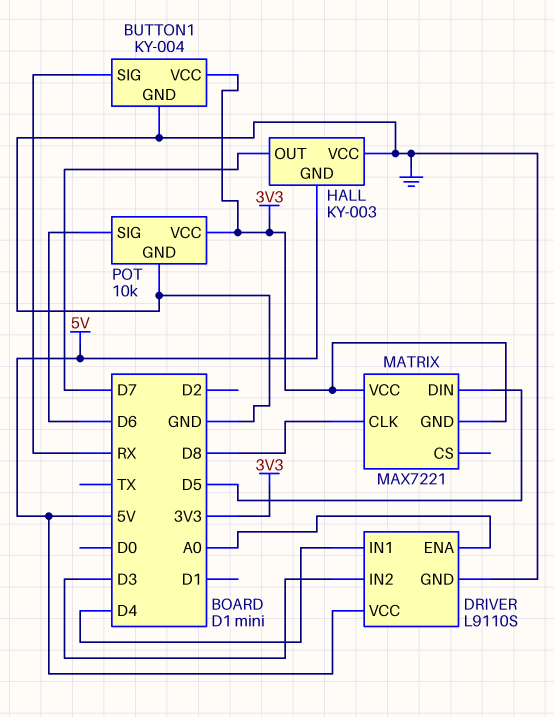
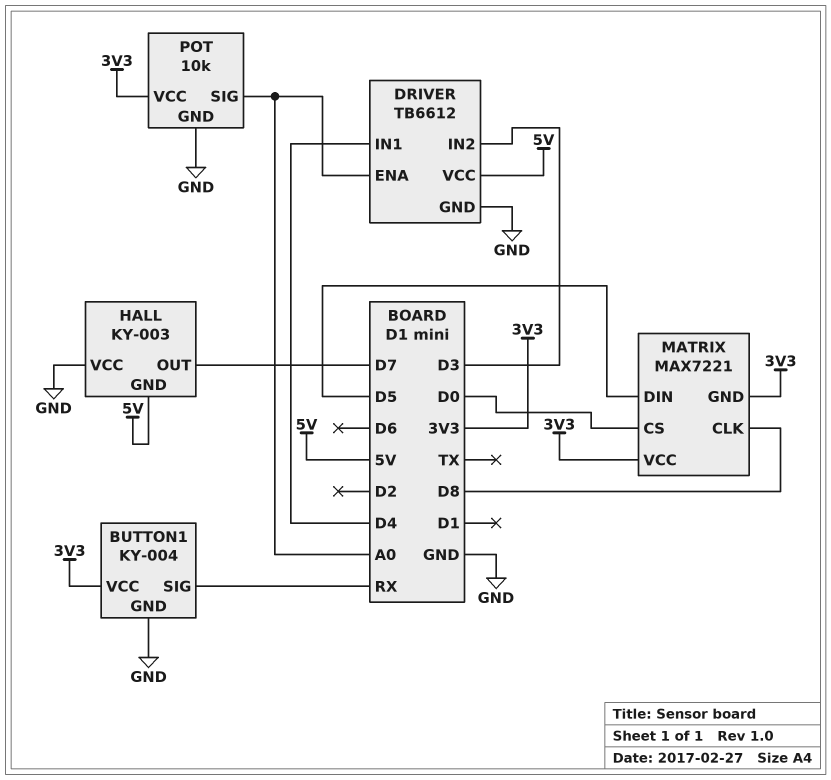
DRIVER: L9110S -> TB6612
MATRIX pin CS: none -> D0
POT pin SIG: D6 -> A0

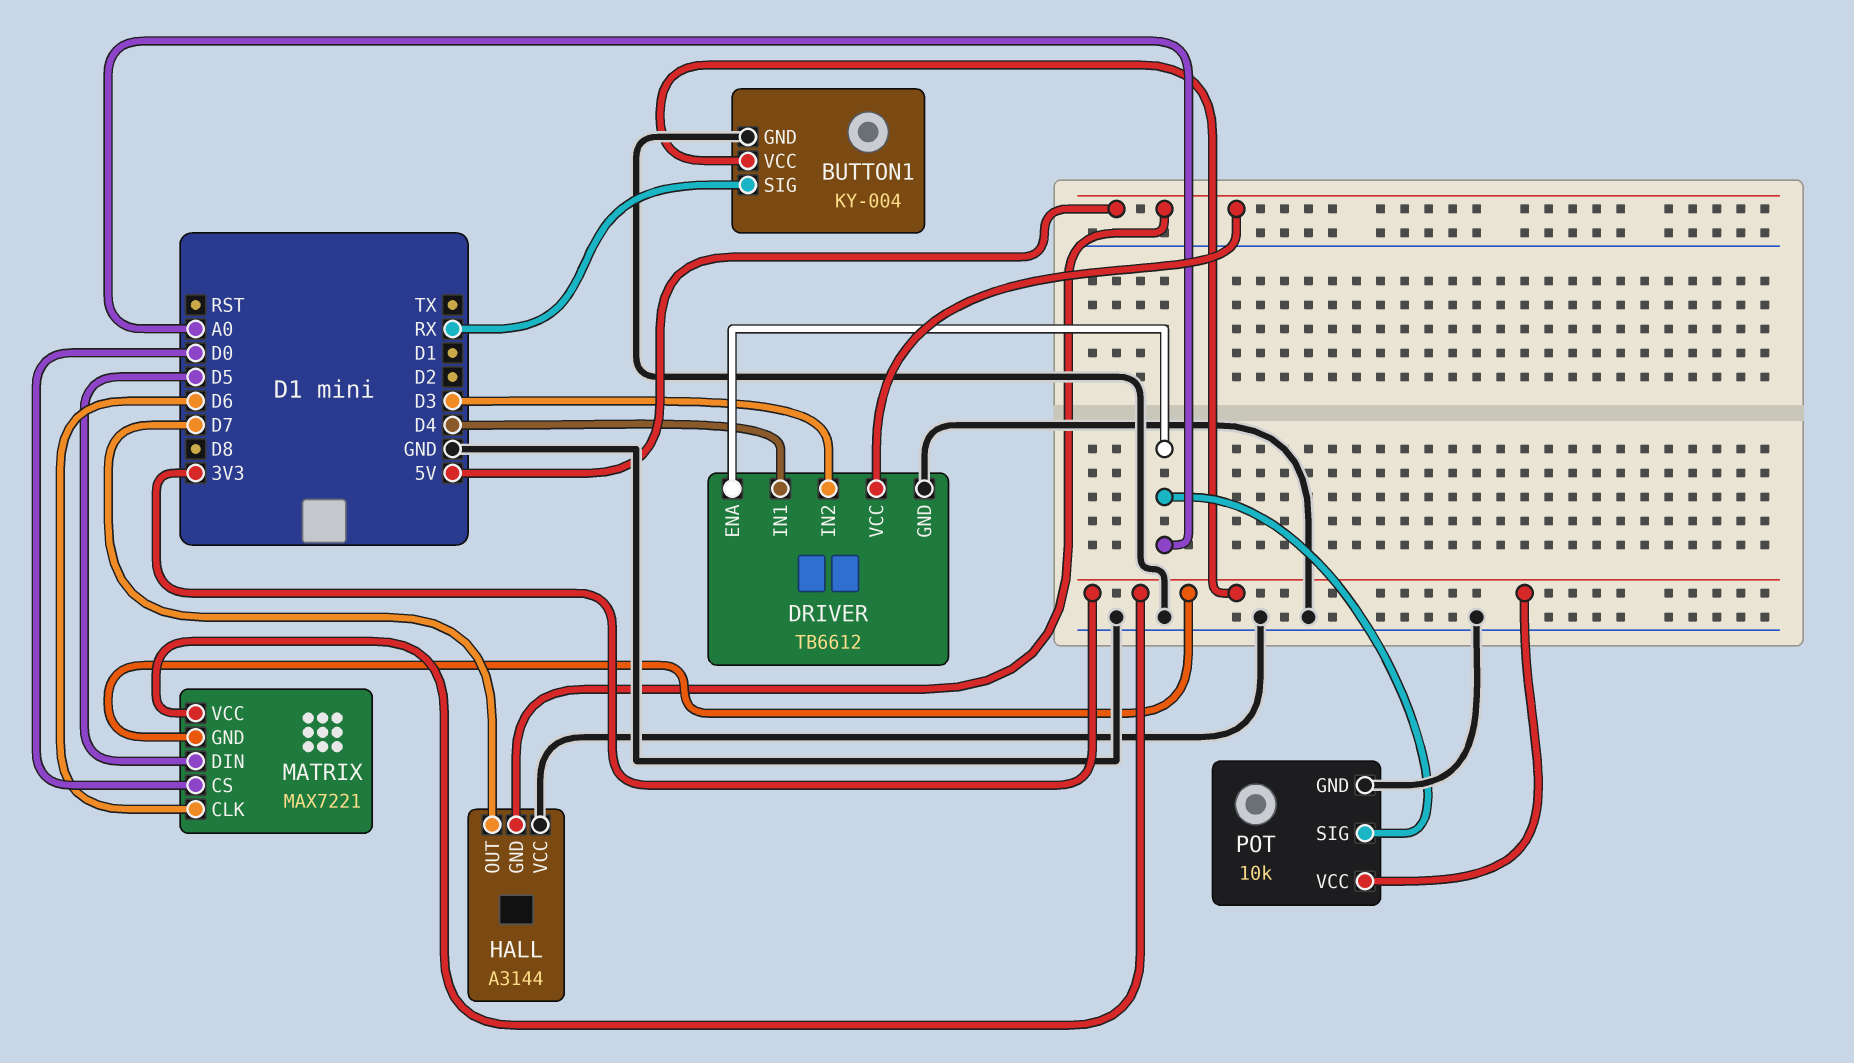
HALL: KY-003 -> A3144
MATRIX pin CLK: D8 -> D6

